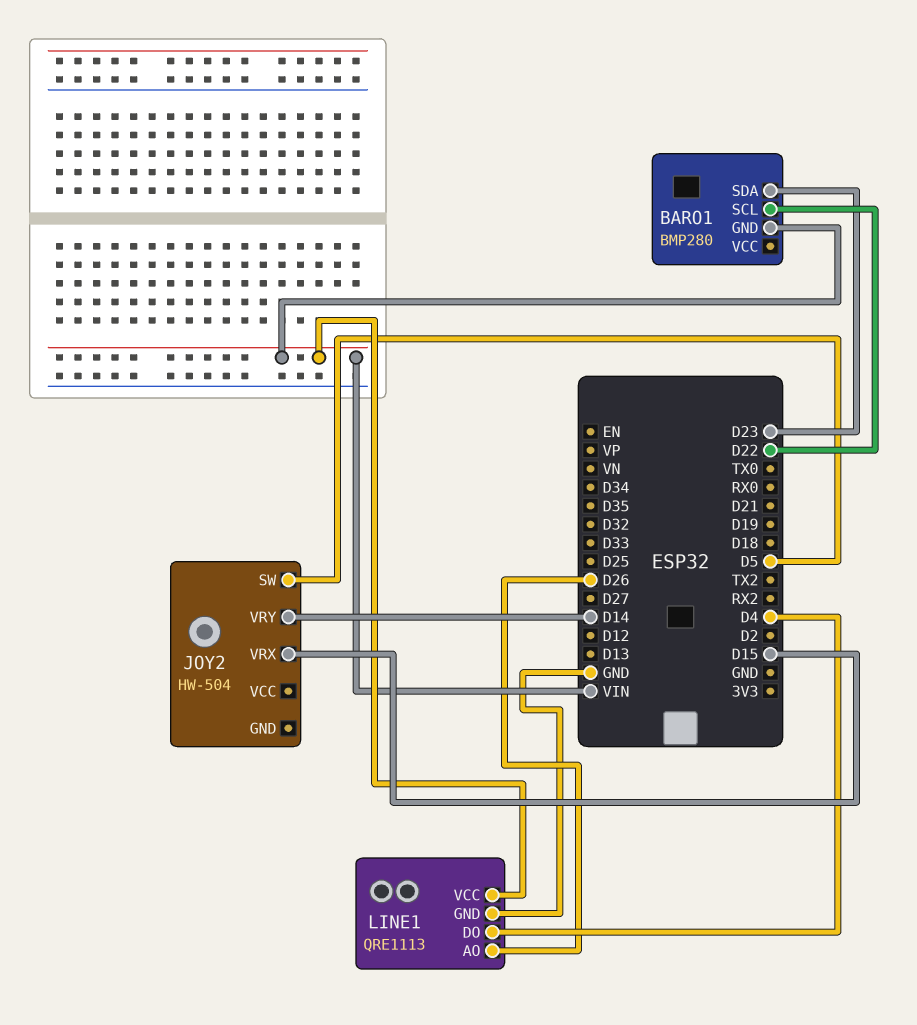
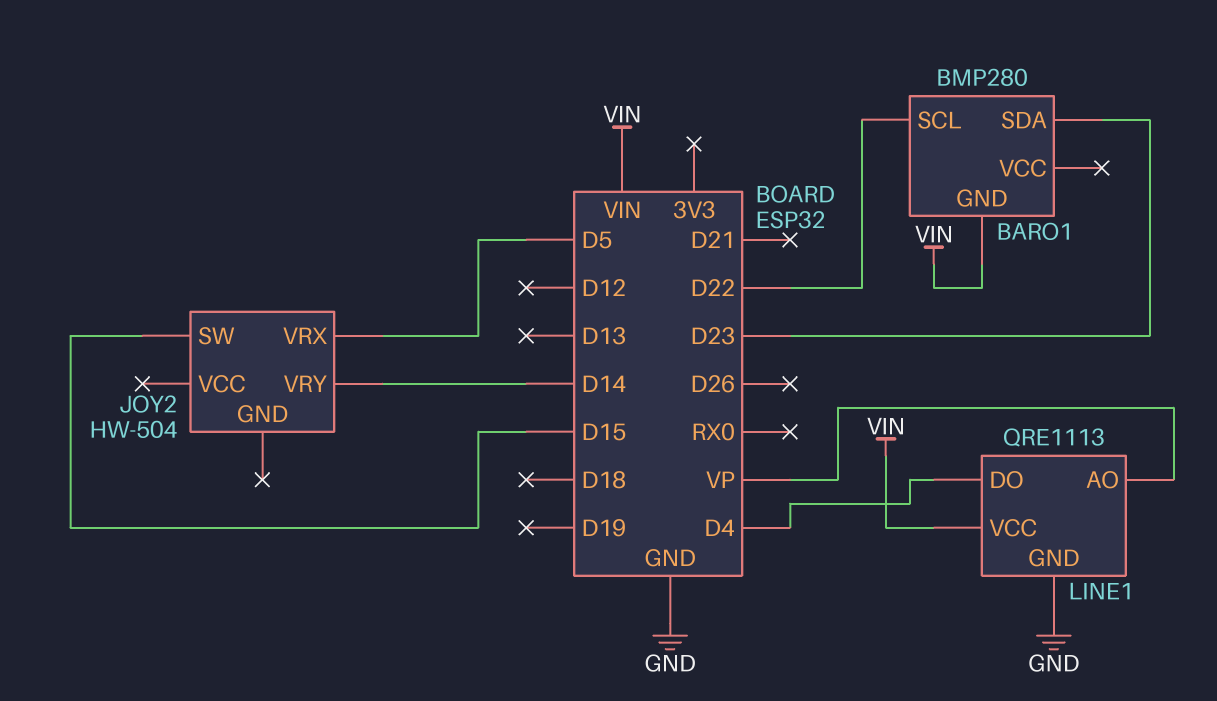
JOY2 pin SW: D5 -> D15
JOY2 pin VRX: D15 -> D5
LINE1 pin AO: D26 -> VP

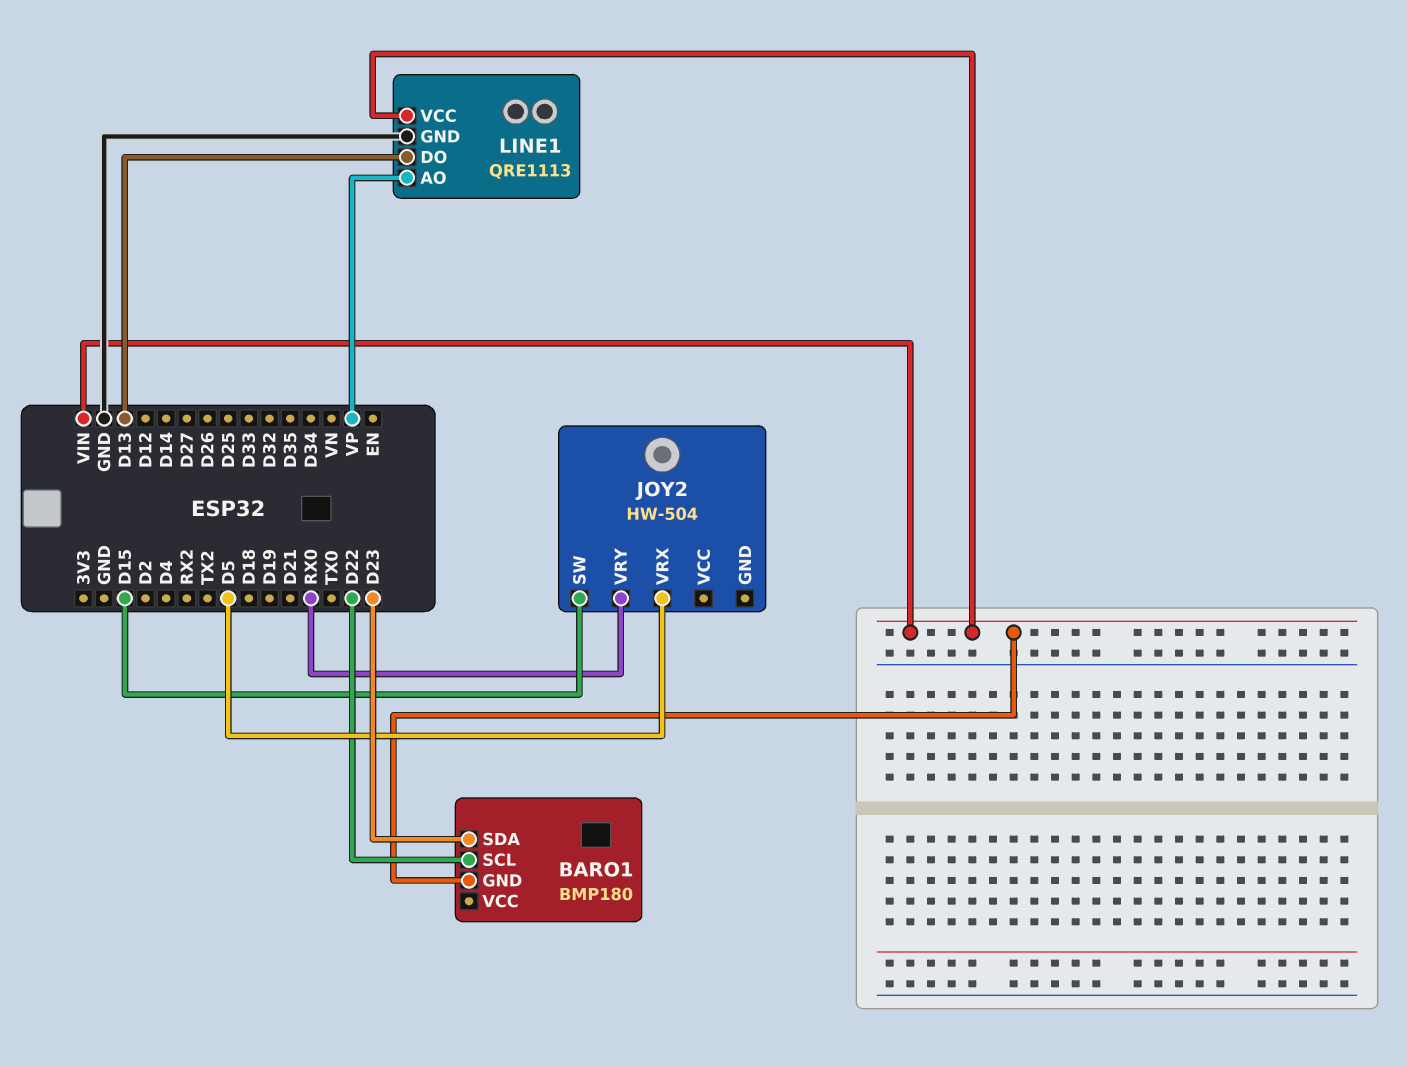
BARO1: BMP280 -> BMP180
JOY2 pin VRY: D14 -> RX0
LINE1 pin DO: D4 -> D13

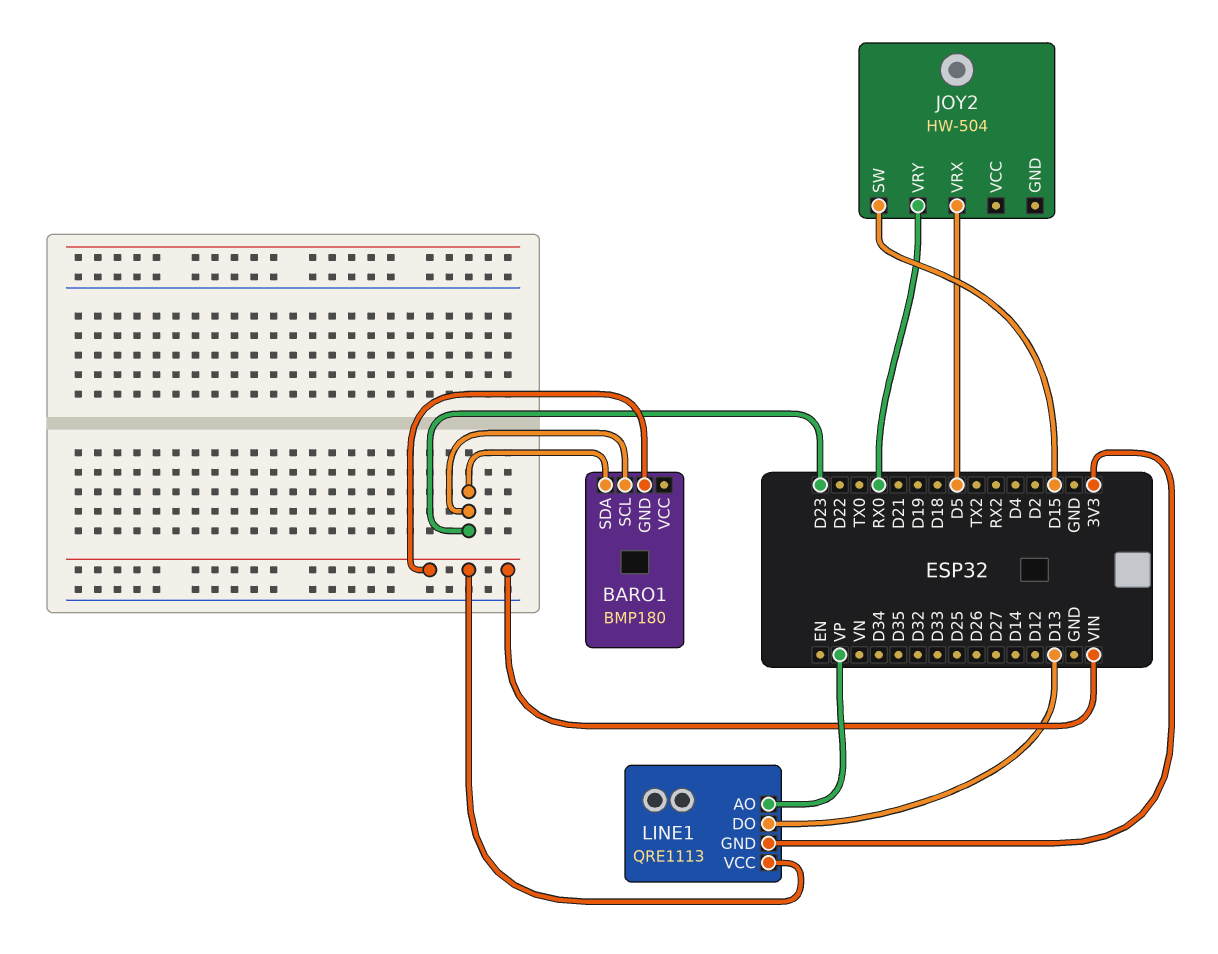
BARO1 pin SCL: D22 -> D23
LINE1 pin GND: GND -> 3V3

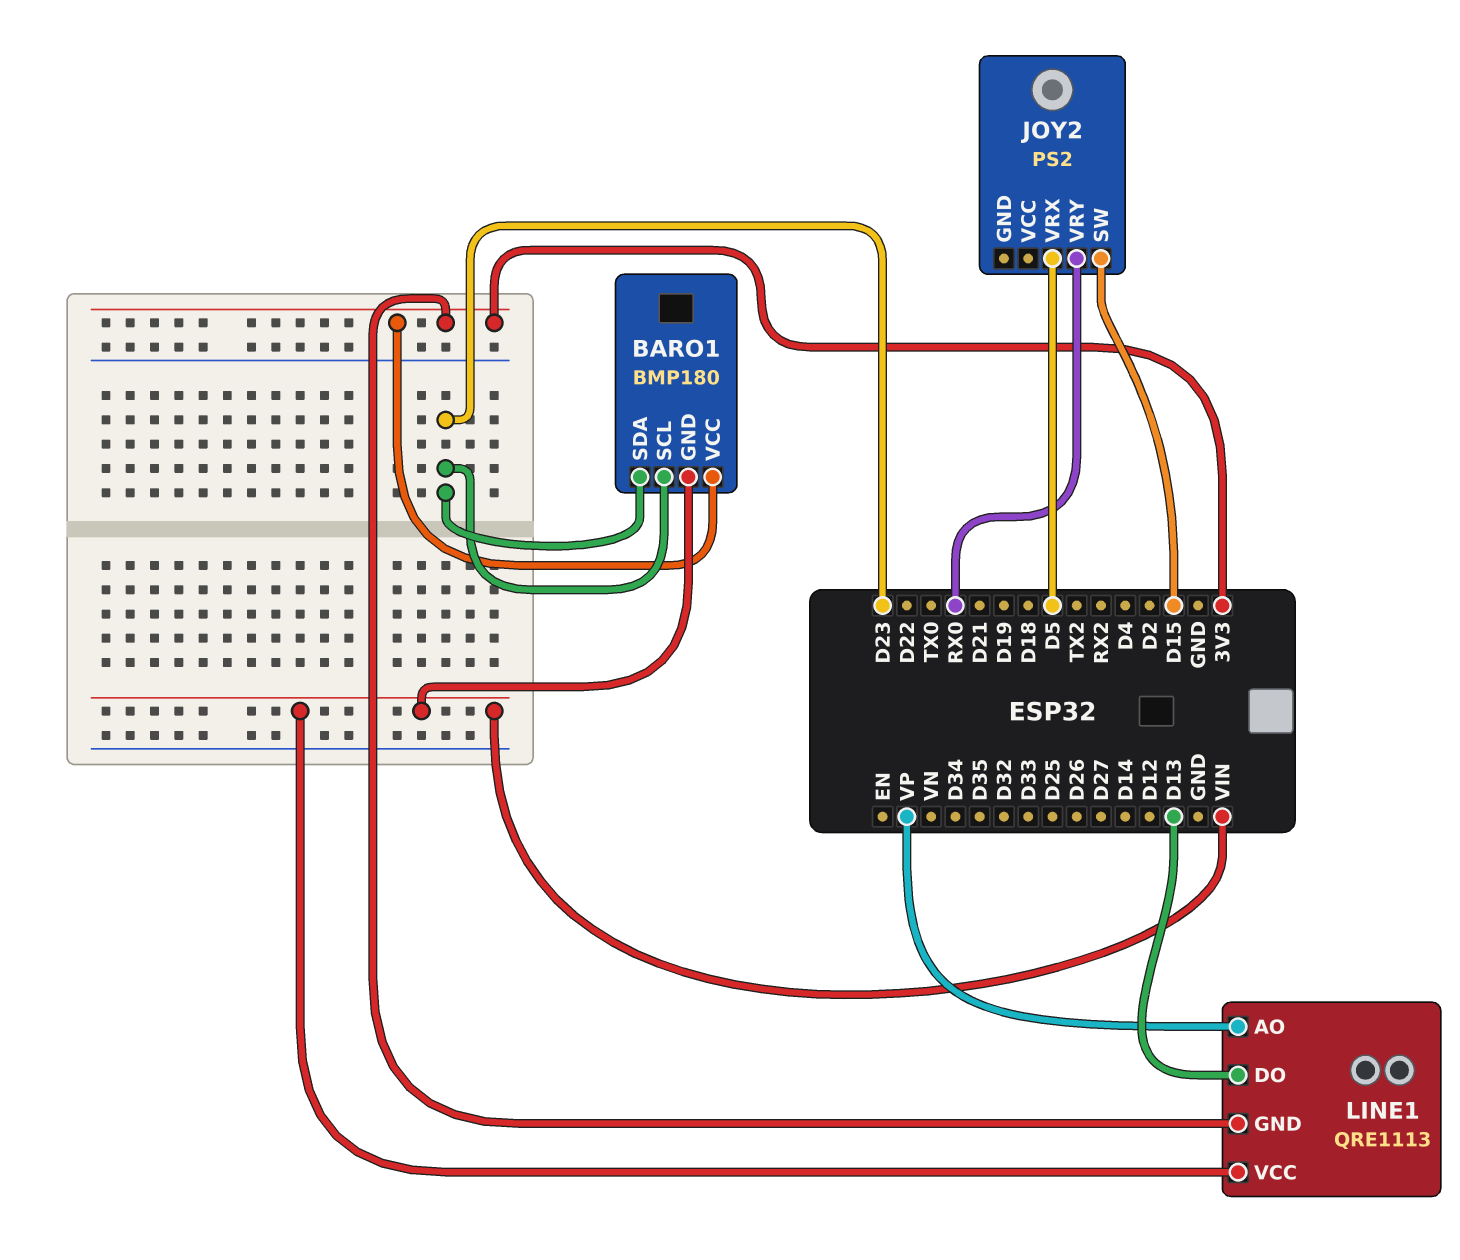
BARO1 pin VCC: none -> 3V3
JOY2: HW-504 -> PS2

